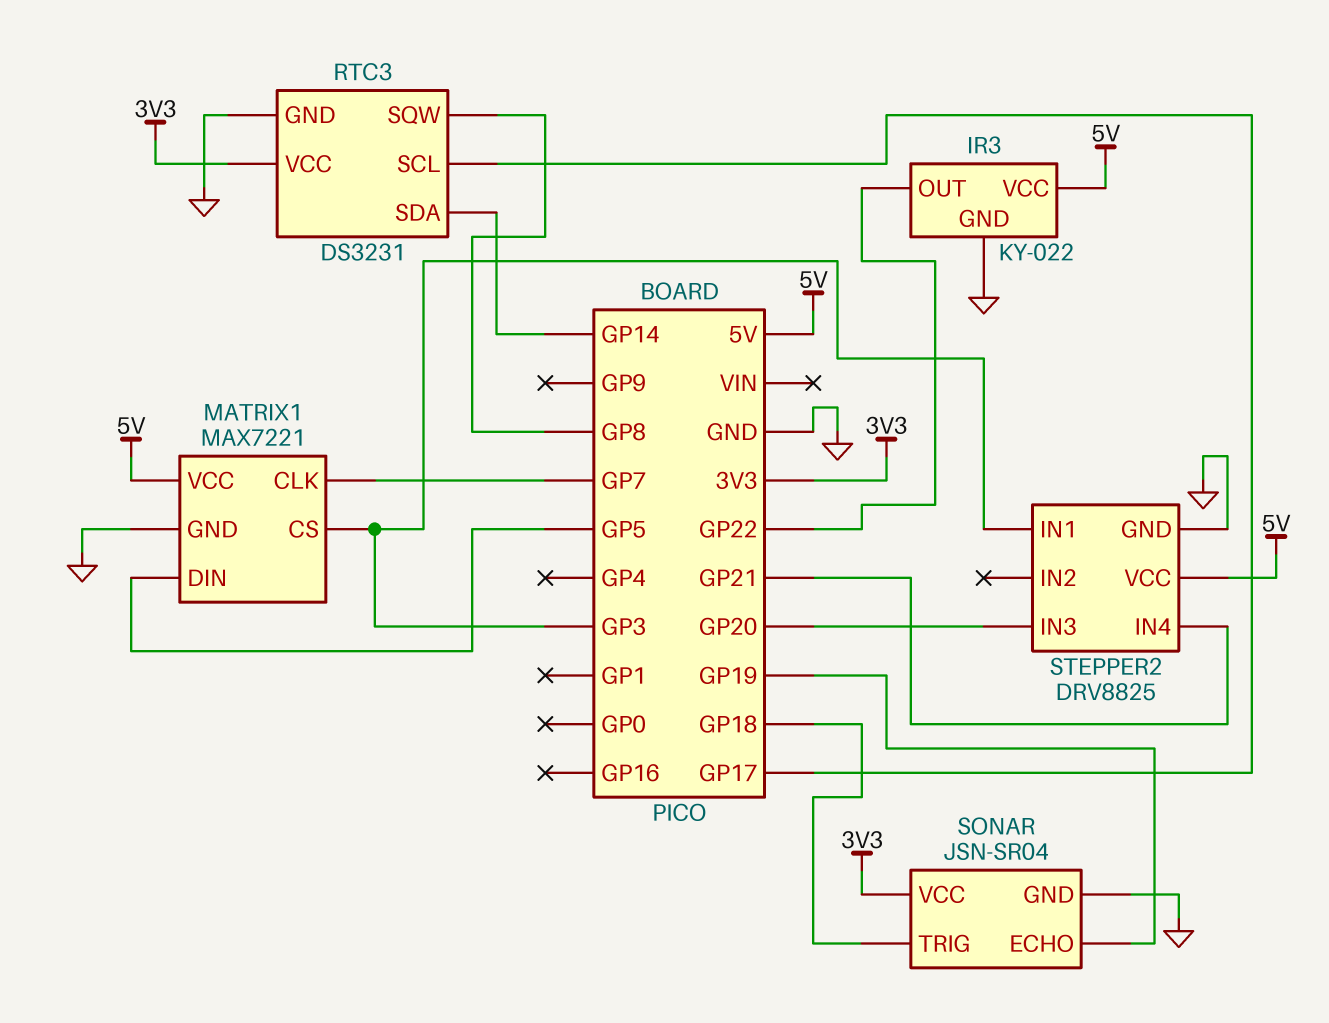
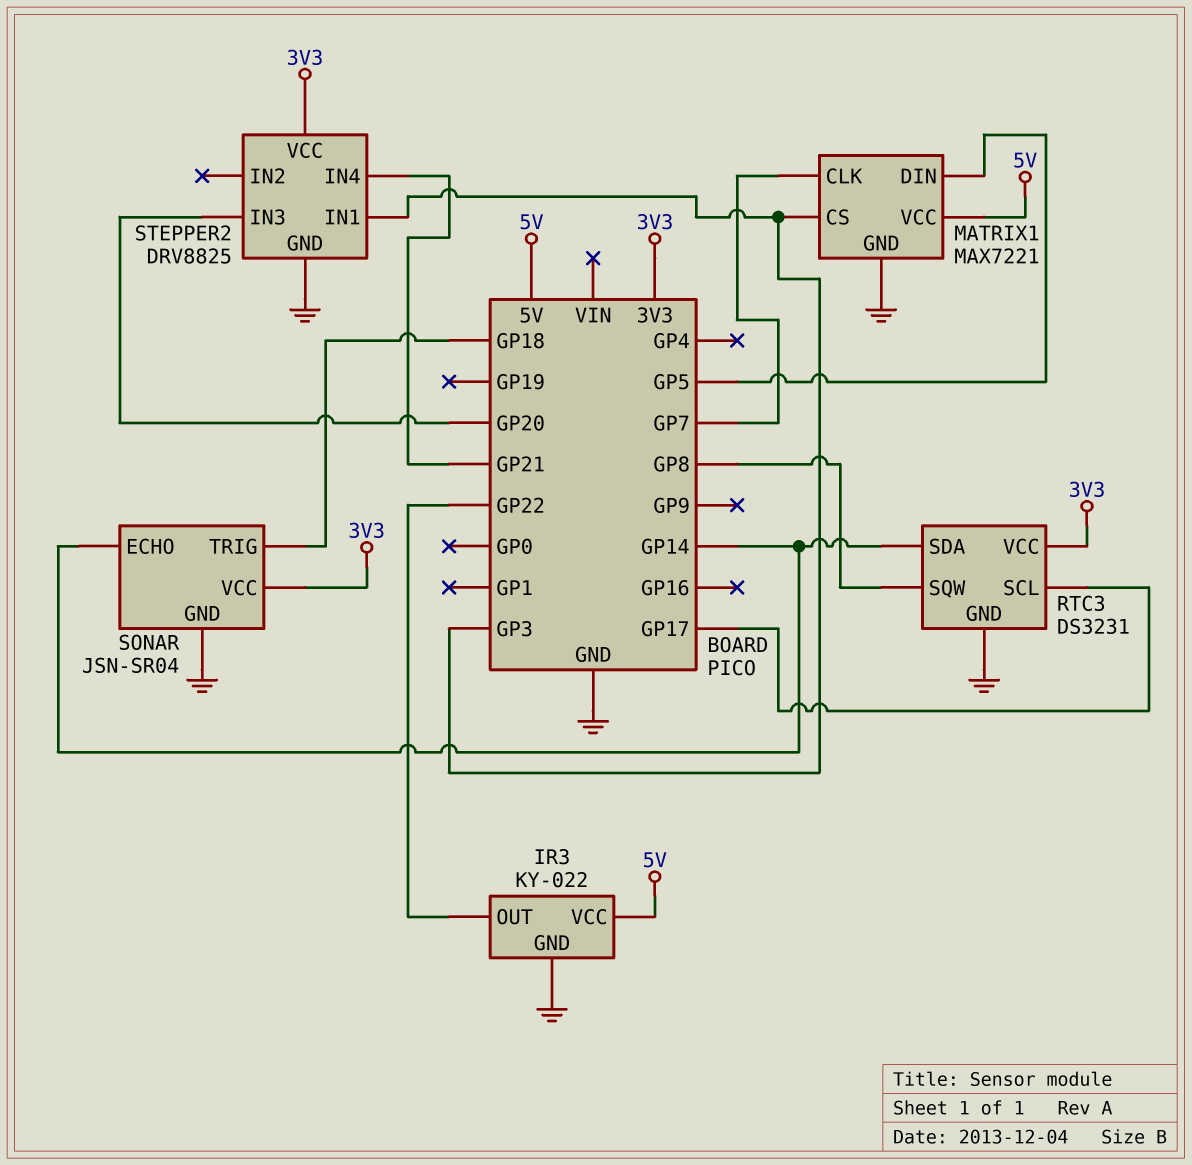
SONAR pin ECHO: GP19 -> GP14
STEPPER2 pin VCC: 5V -> 3V3

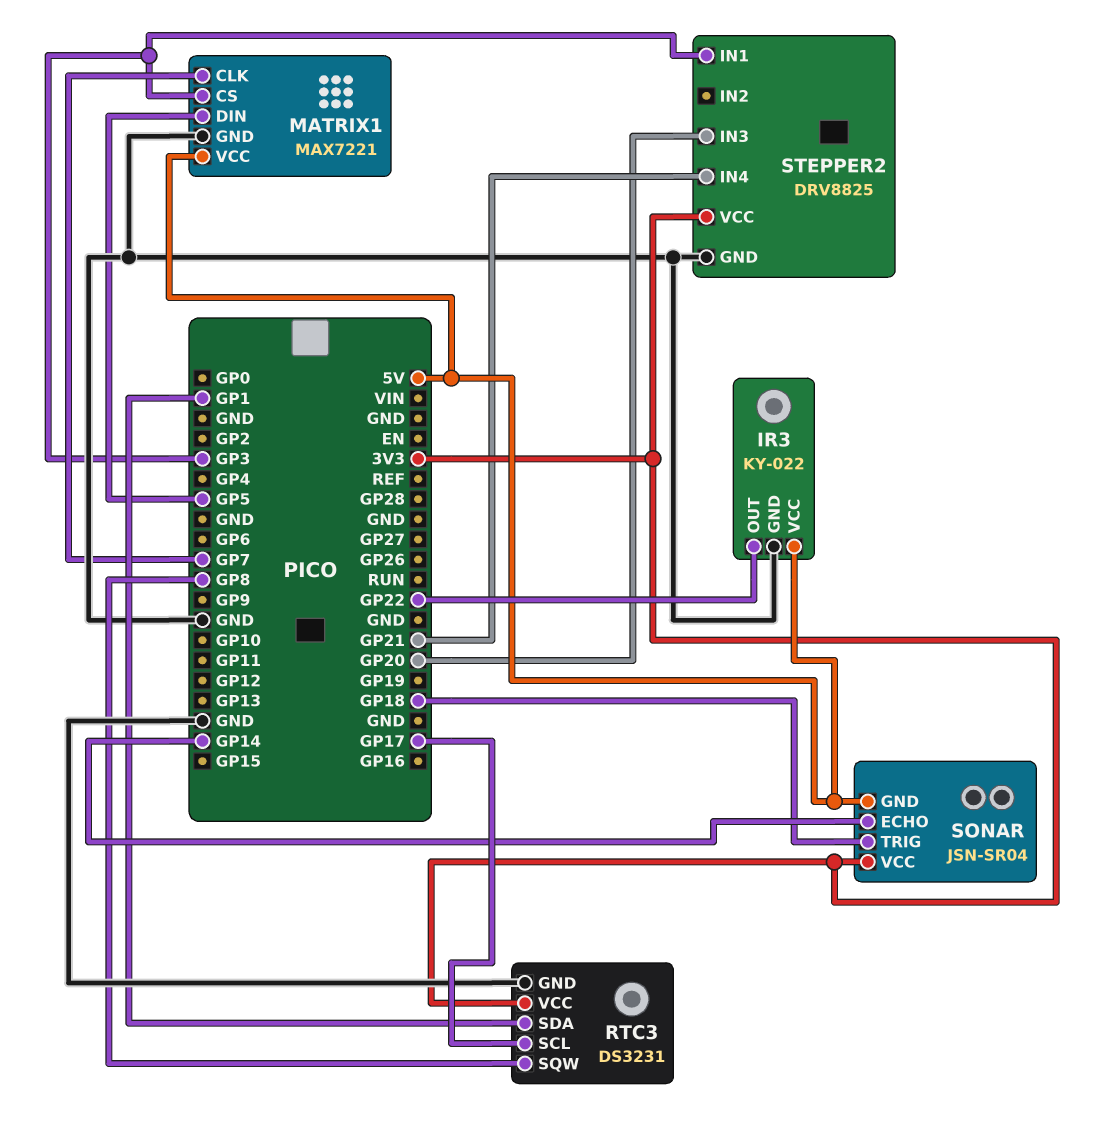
RTC3 pin SDA: GP14 -> GP1
SONAR pin GND: GND -> 5V

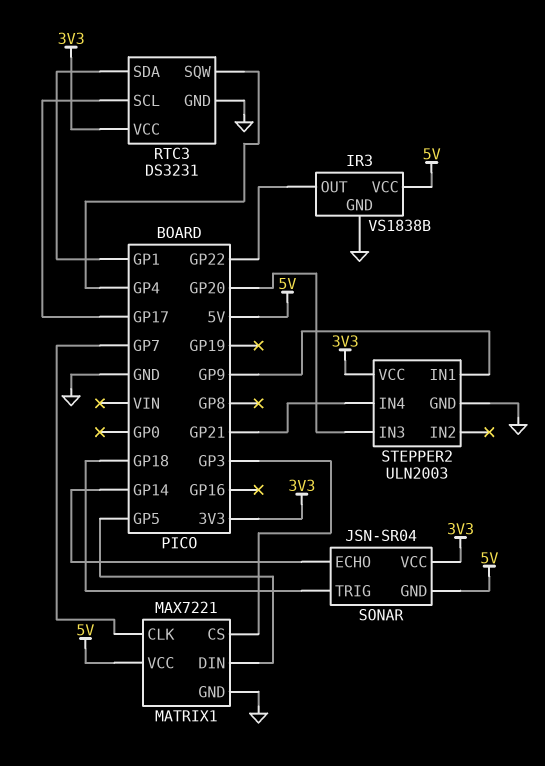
IR3: KY-022 -> VS1838B
RTC3 pin SQW: GP8 -> GP4
STEPPER2: DRV8825 -> ULN2003
STEPPER2 pin IN1: GP3 -> GP9

